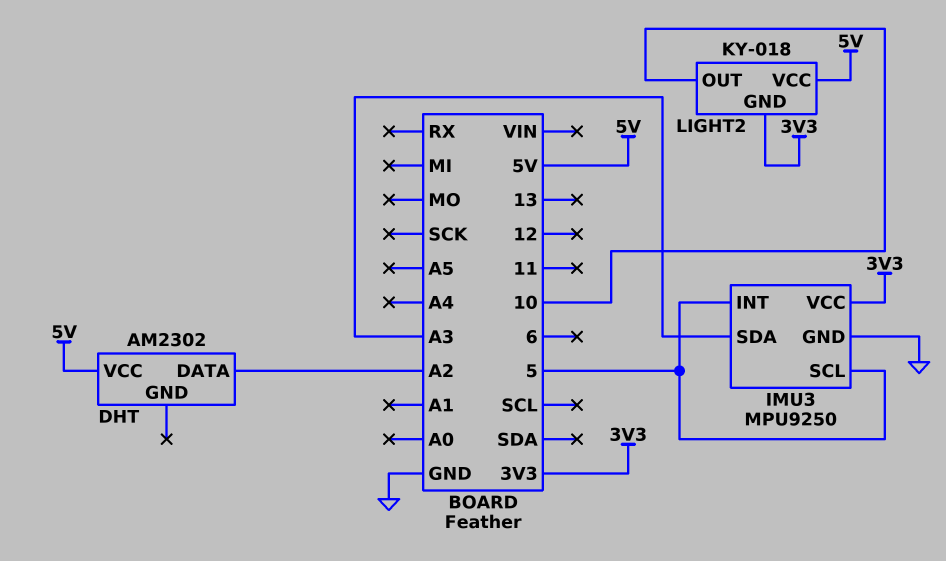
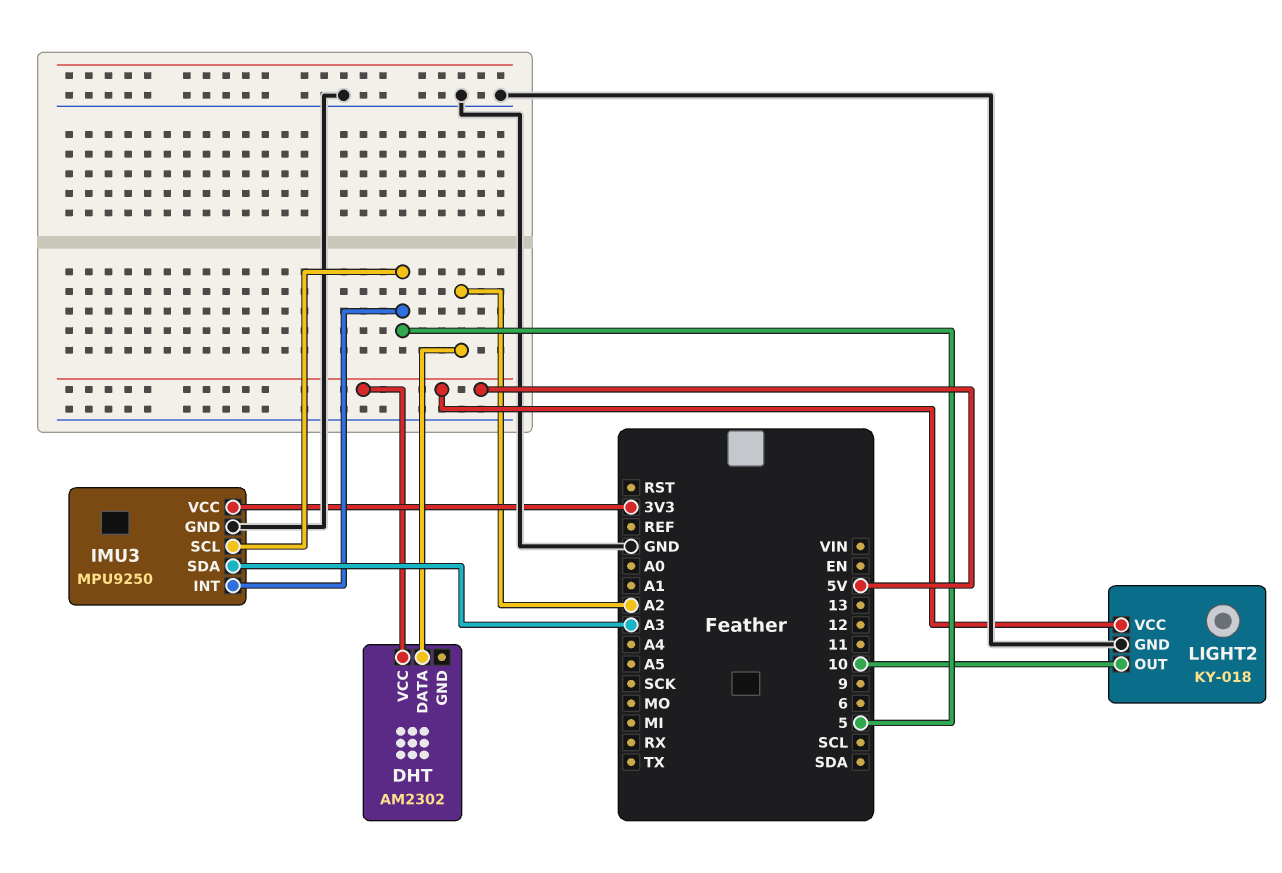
LIGHT2 pin GND: 3V3 -> GND

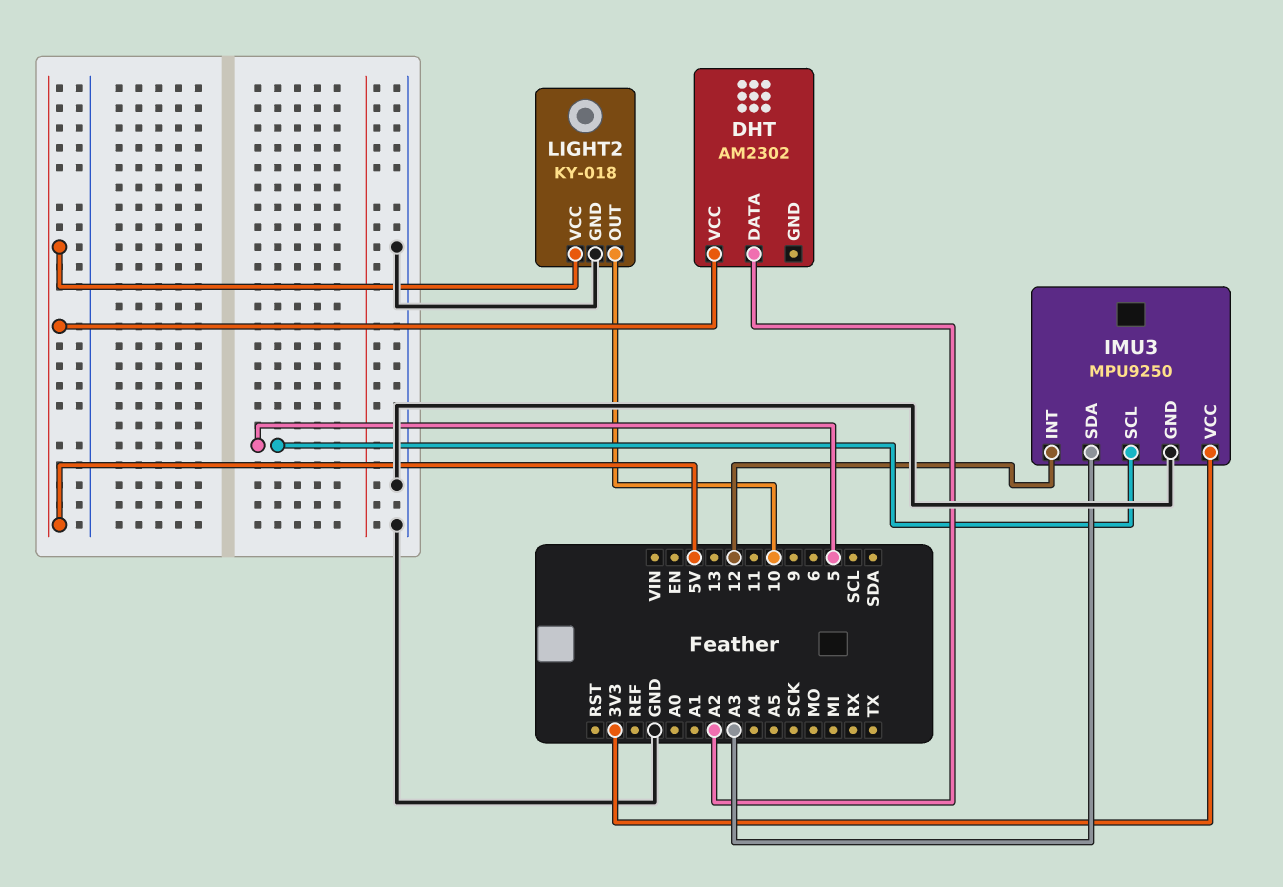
IMU3 pin INT: 5 -> 12

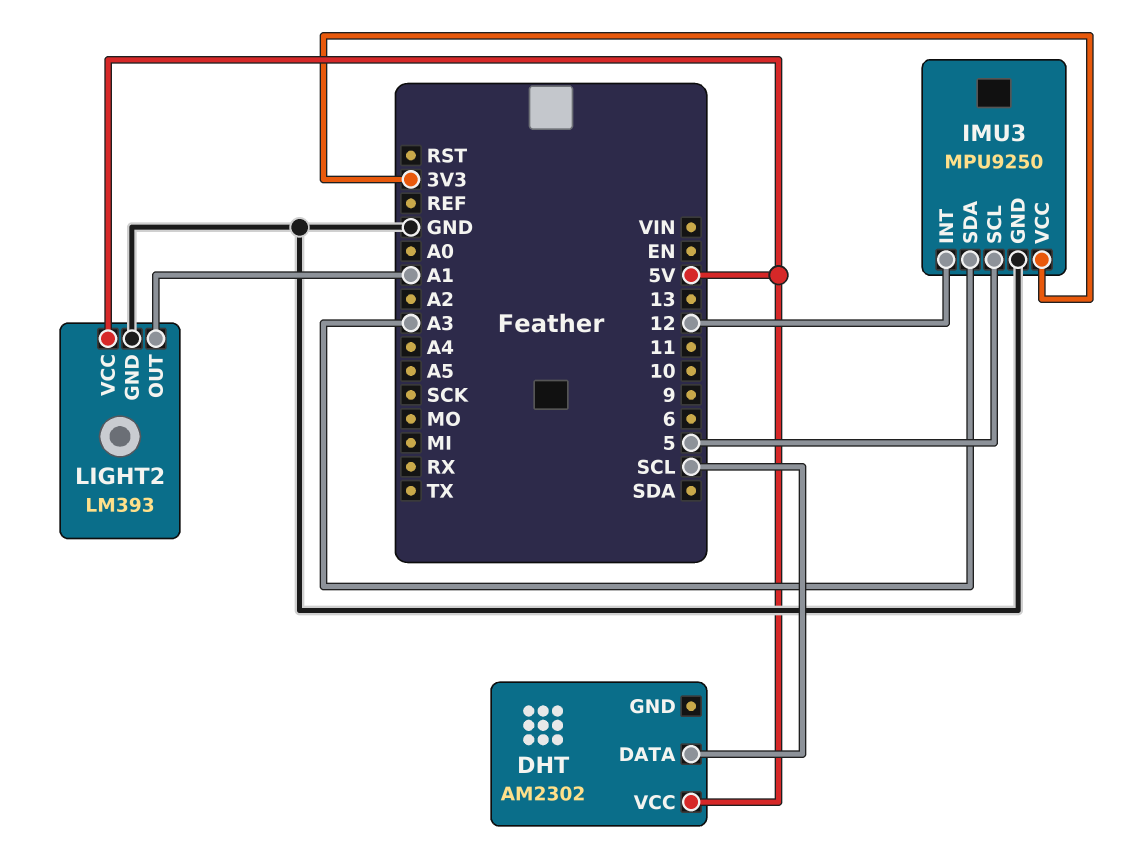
DHT pin DATA: A2 -> SCL
LIGHT2: KY-018 -> LM393
LIGHT2 pin OUT: 10 -> A1

